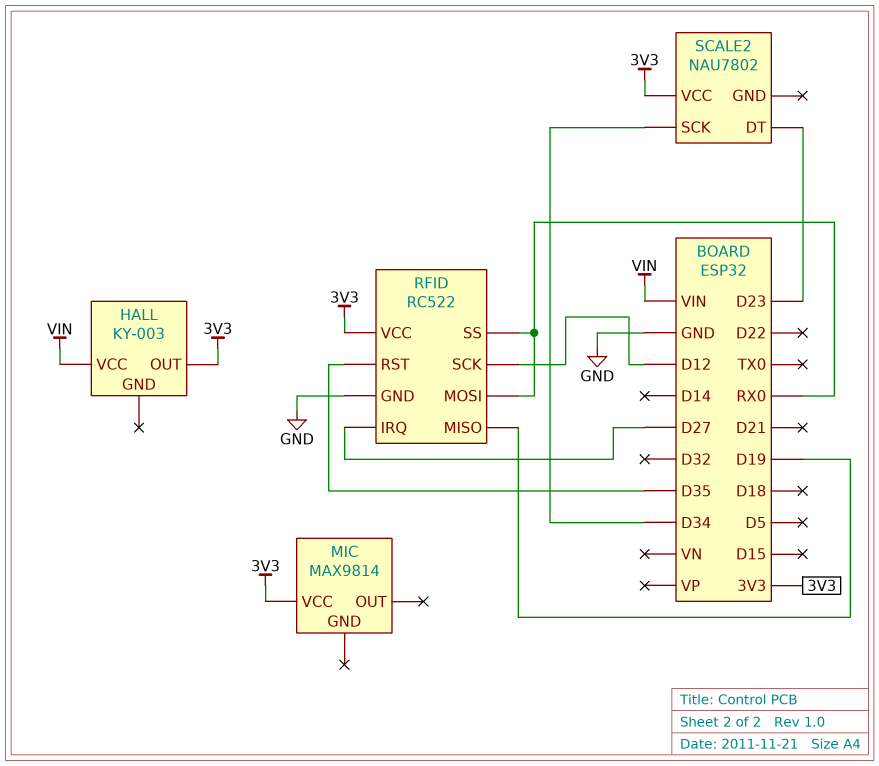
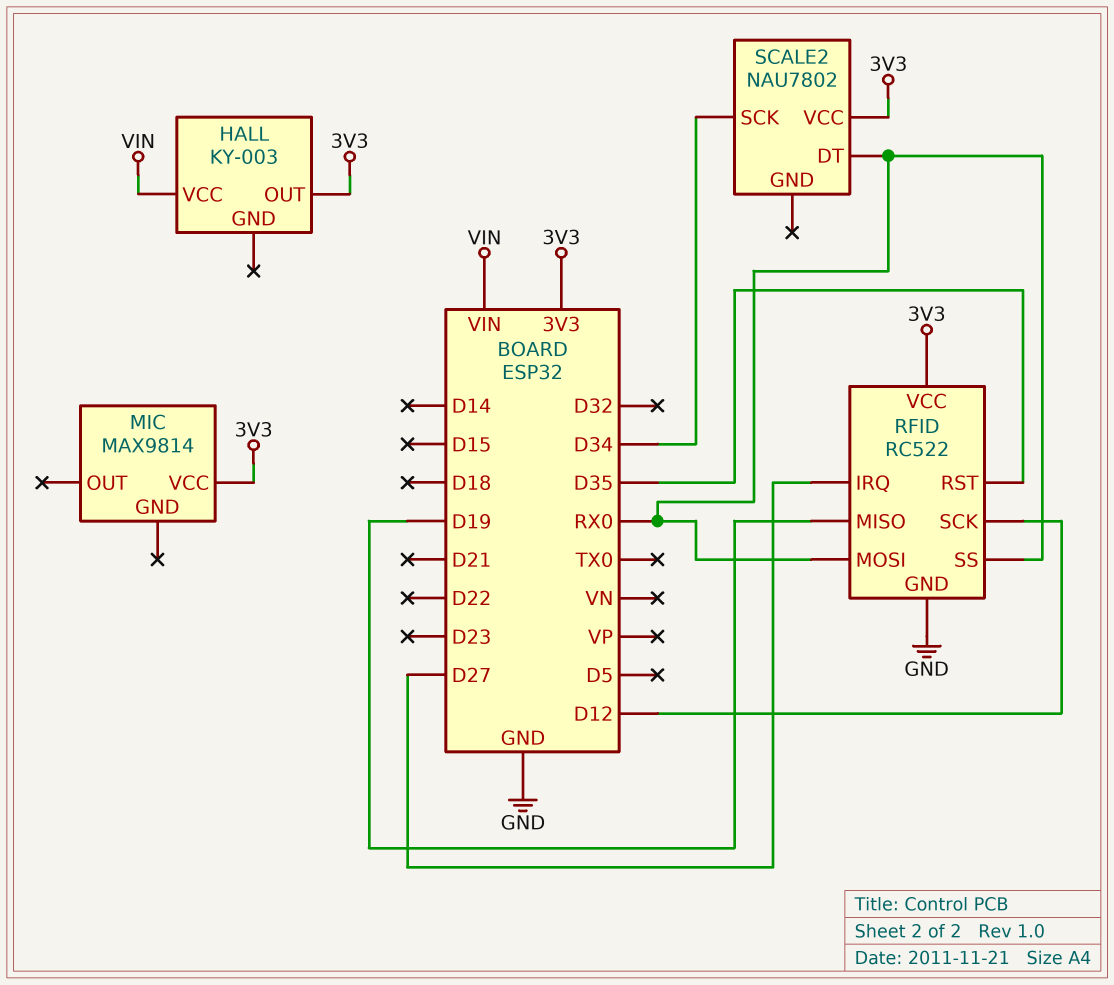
SCALE2 pin DT: D23 -> RX0

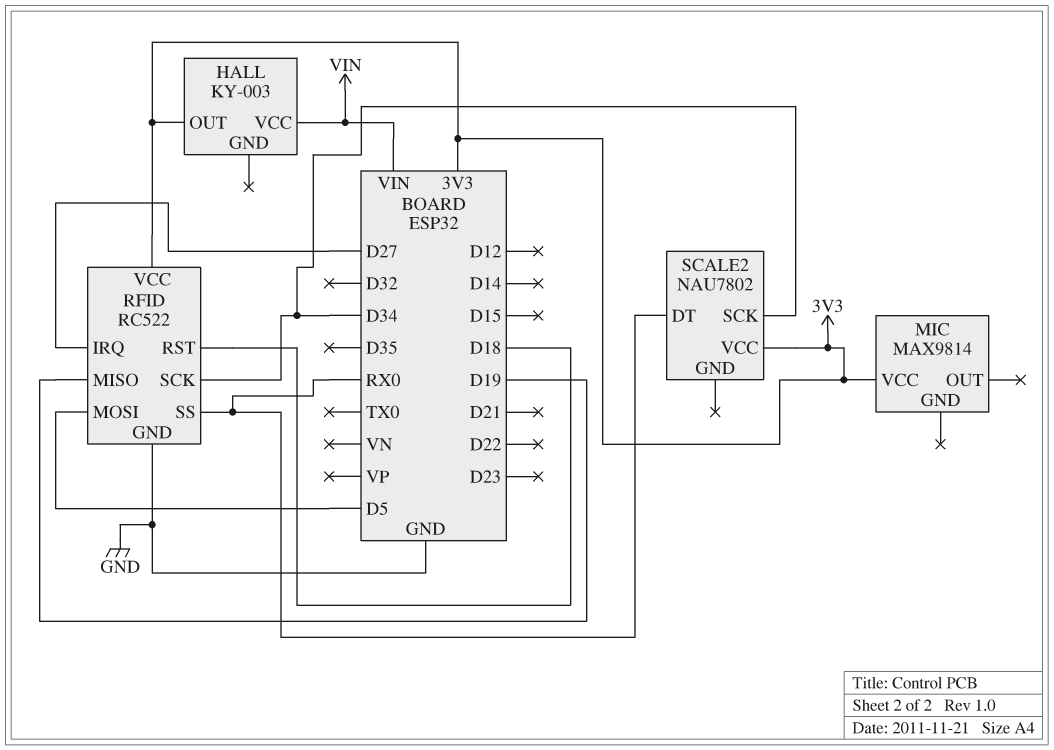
RFID pin MOSI: RX0 -> D5
RFID pin RST: D35 -> D18
RFID pin SCK: D12 -> D34

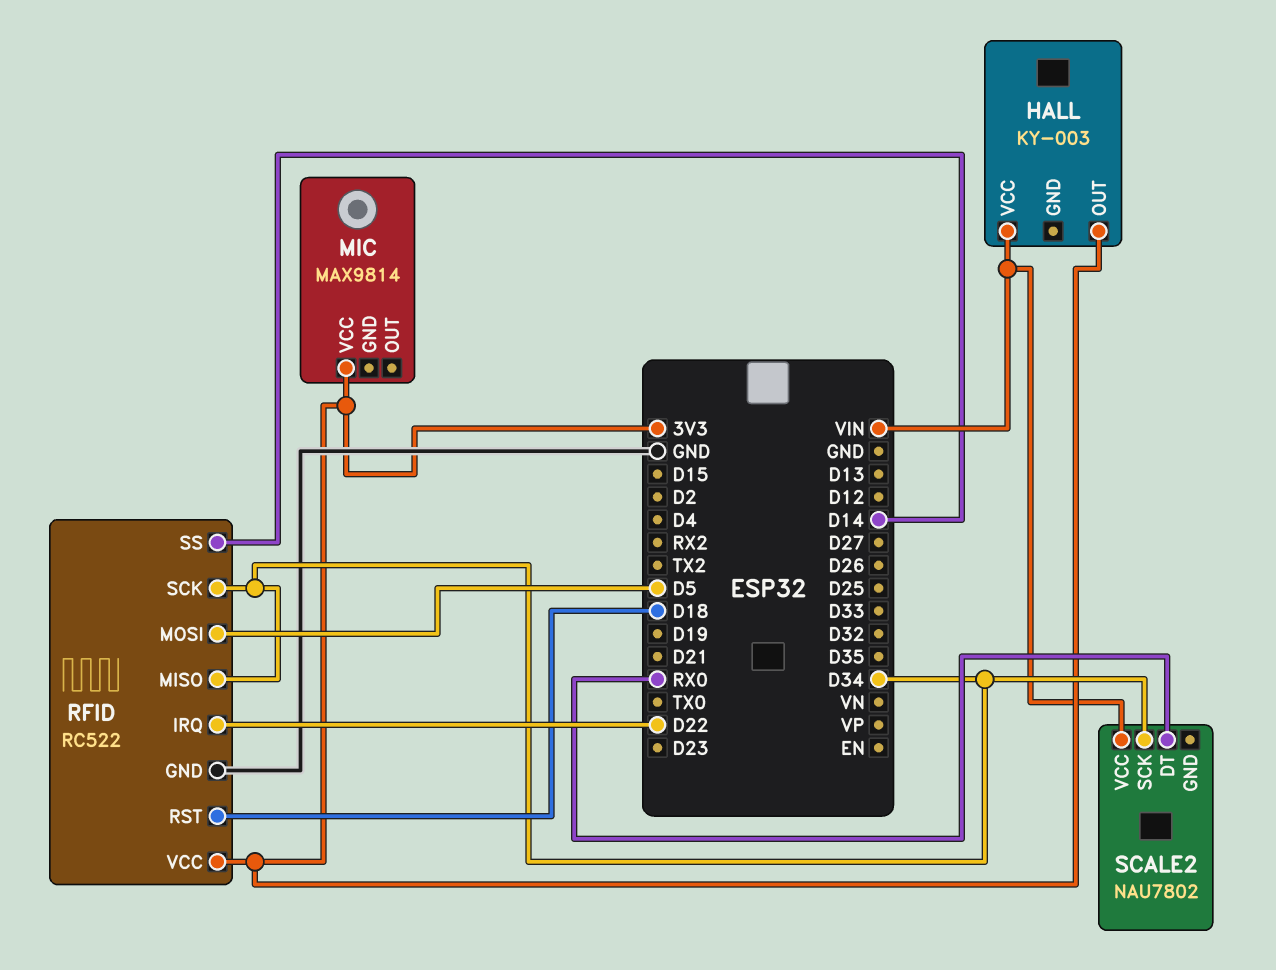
RFID pin IRQ: D27 -> D22
RFID pin MISO: D19 -> D34
RFID pin SS: RX0 -> D14
SCALE2 pin VCC: 3V3 -> VIN

